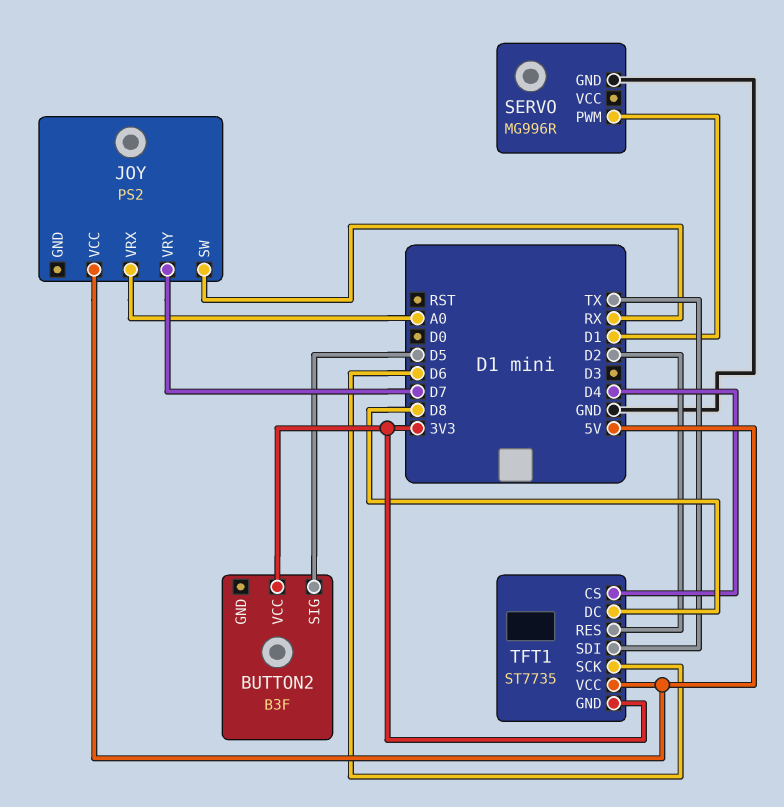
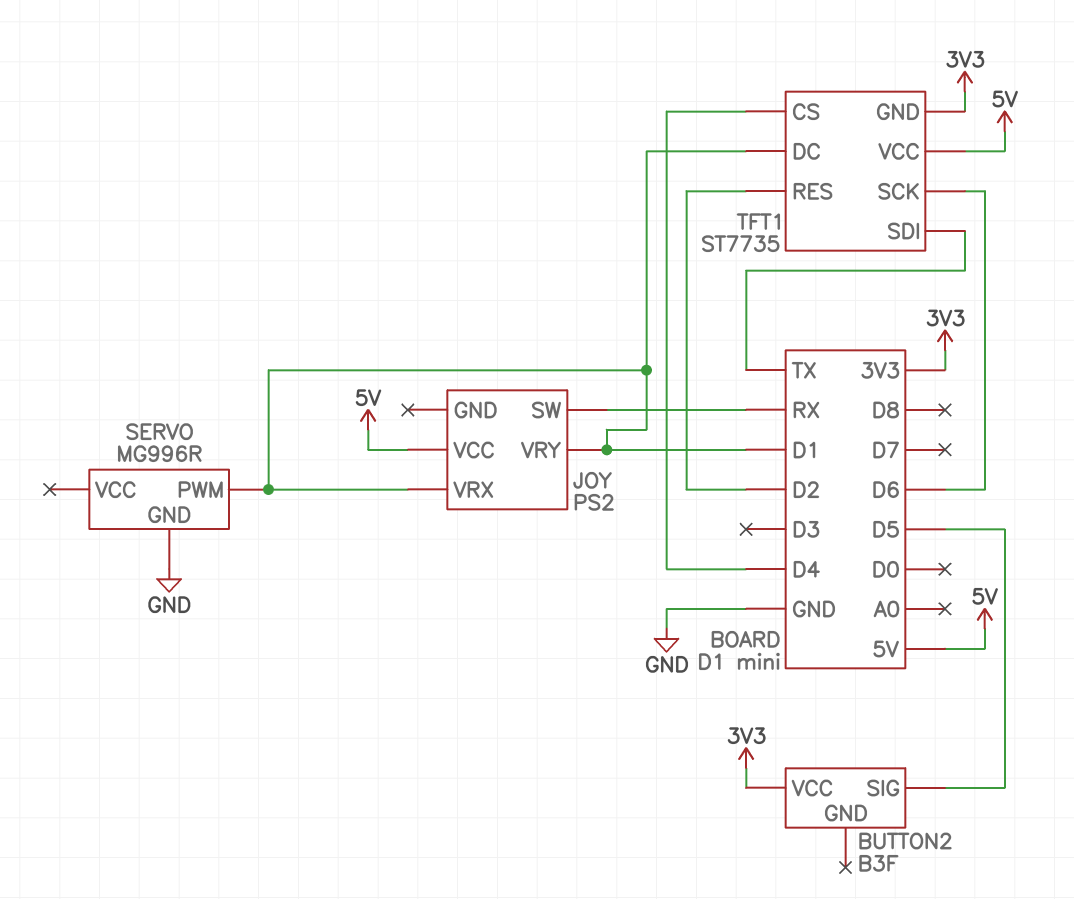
JOY pin VRX: A0 -> D1
JOY pin VRY: D7 -> D1
TFT1 pin DC: D8 -> D1

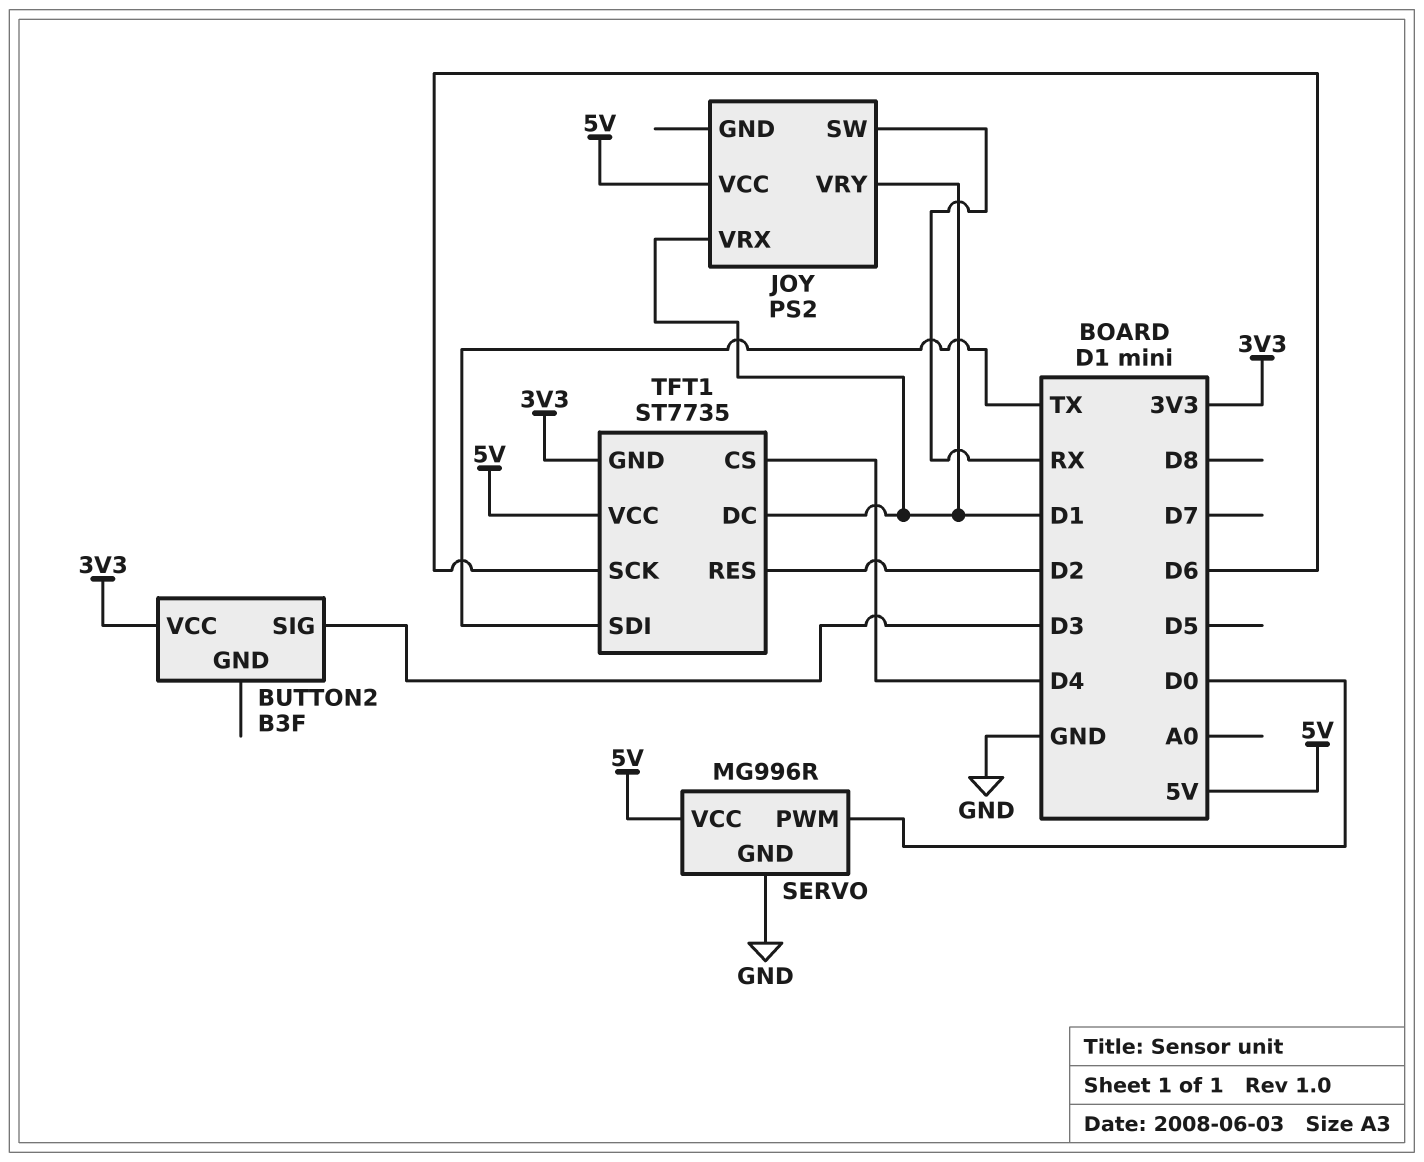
BUTTON2 pin SIG: D5 -> D3
SERVO pin PWM: D1 -> D0
SERVO pin VCC: none -> 5V

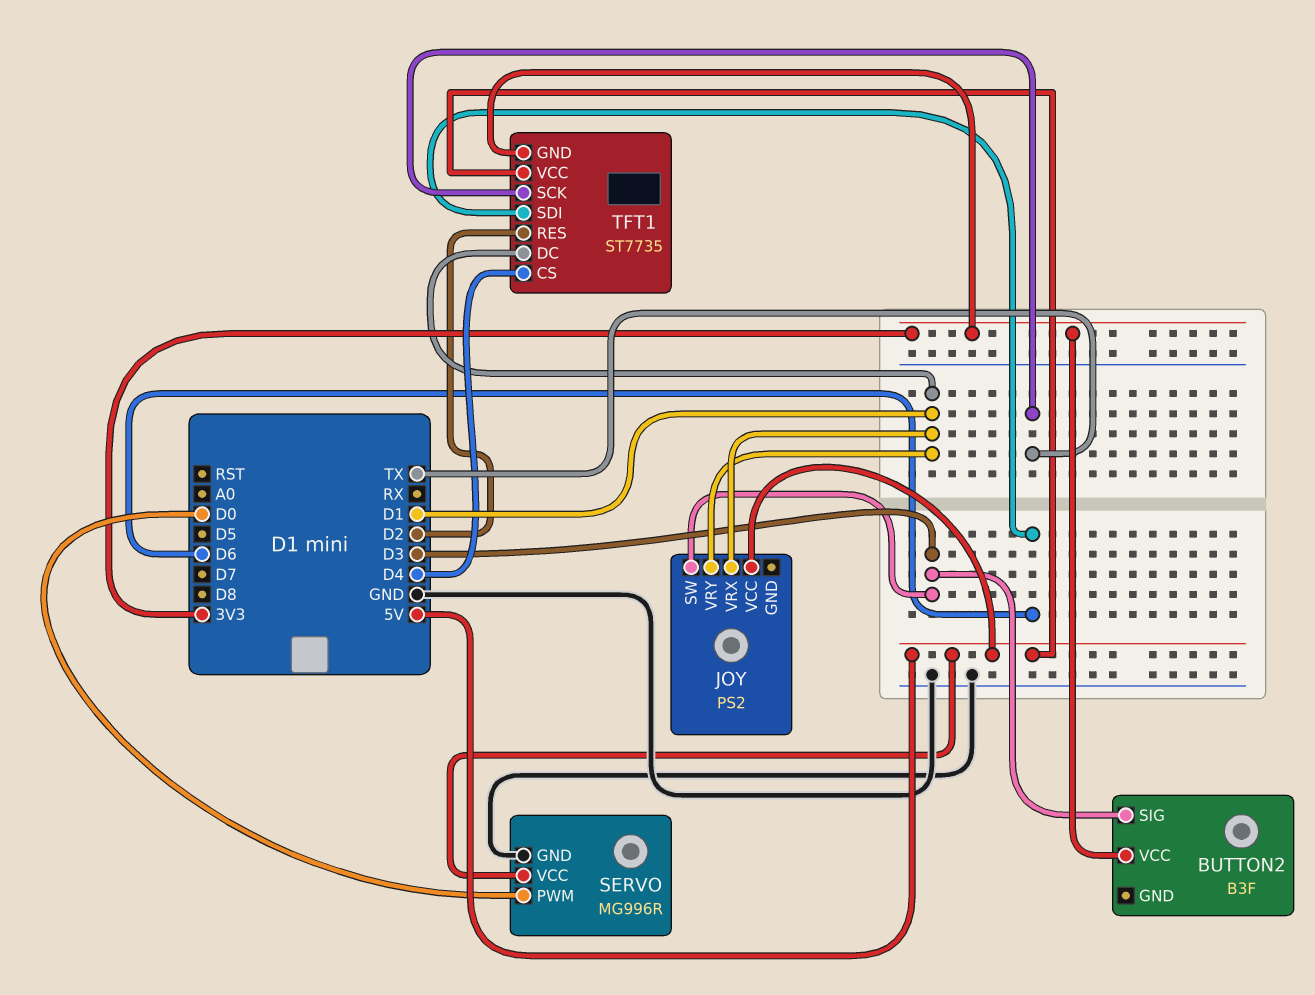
JOY pin SW: RX -> D3
TFT1 pin SCK: D6 -> TX
TFT1 pin SDI: TX -> D6

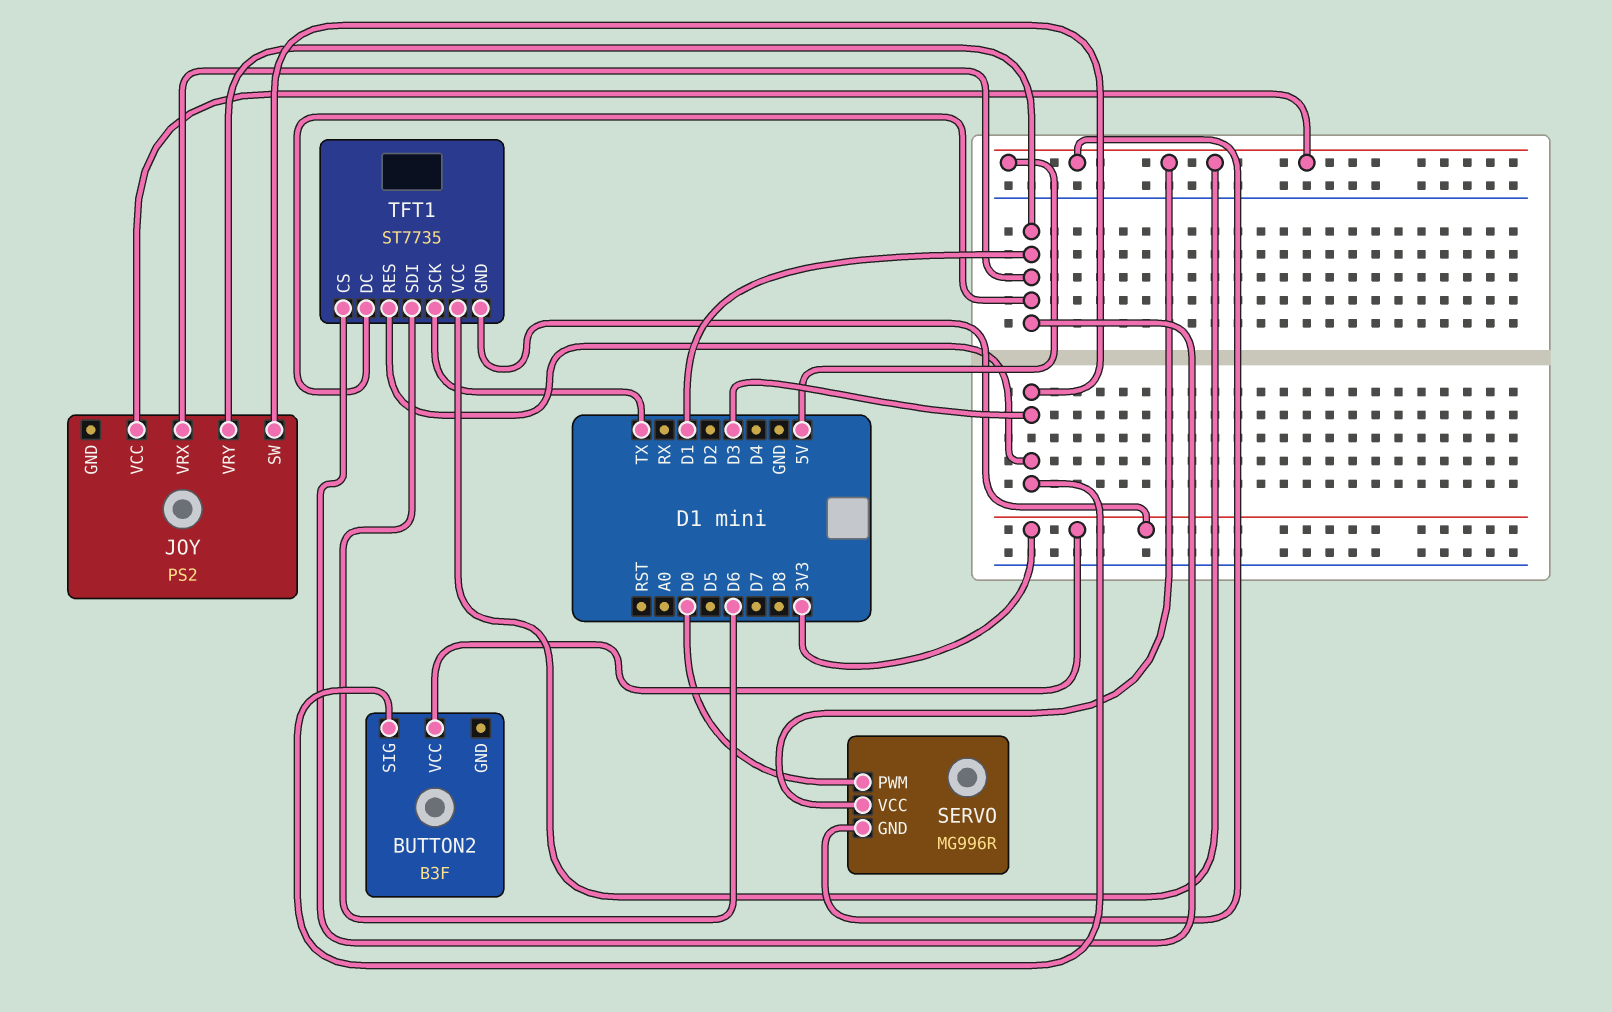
SERVO pin GND: GND -> 5V
TFT1 pin CS: D4 -> D1
TFT1 pin RES: D2 -> D3

